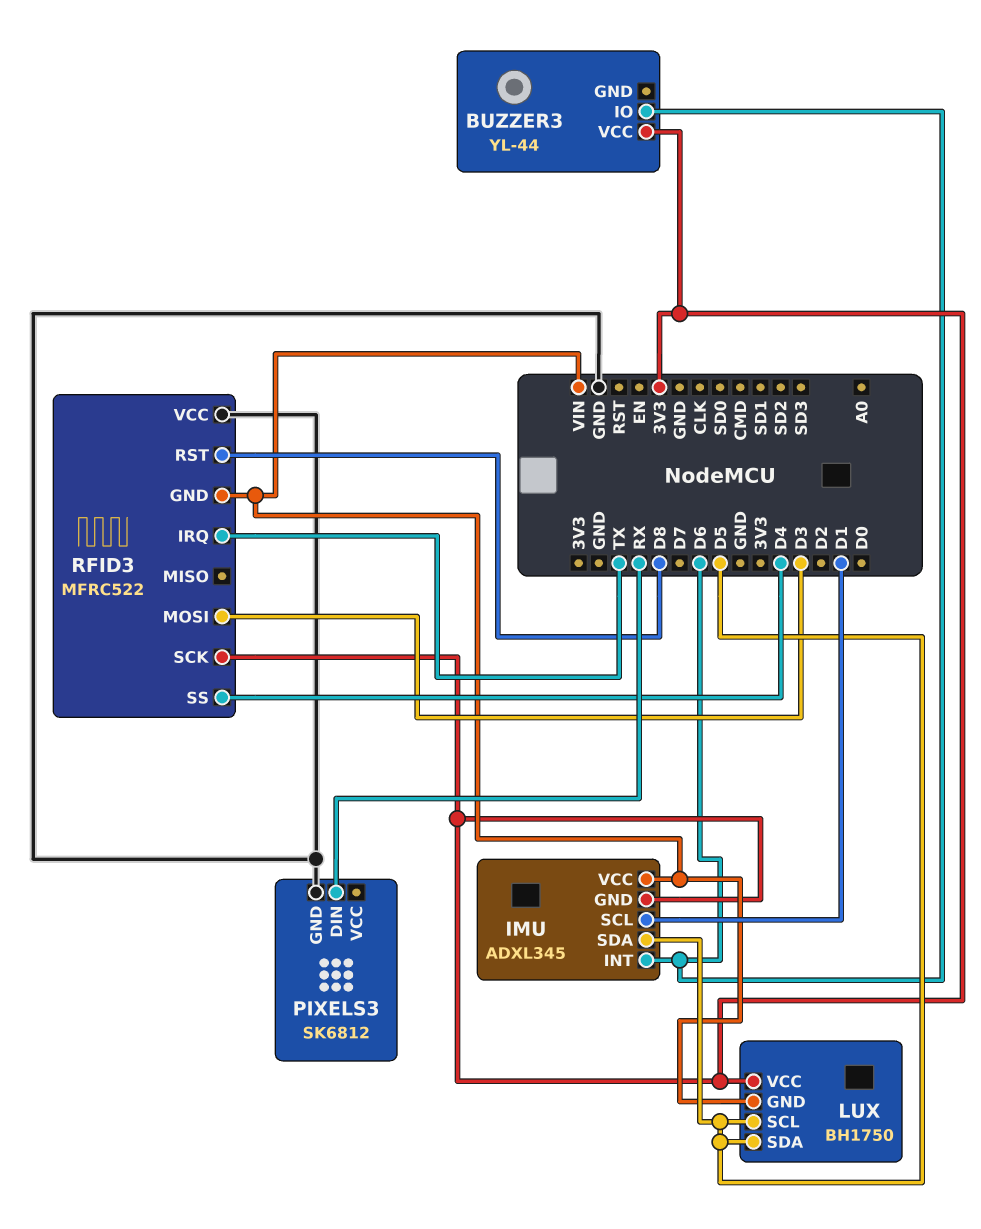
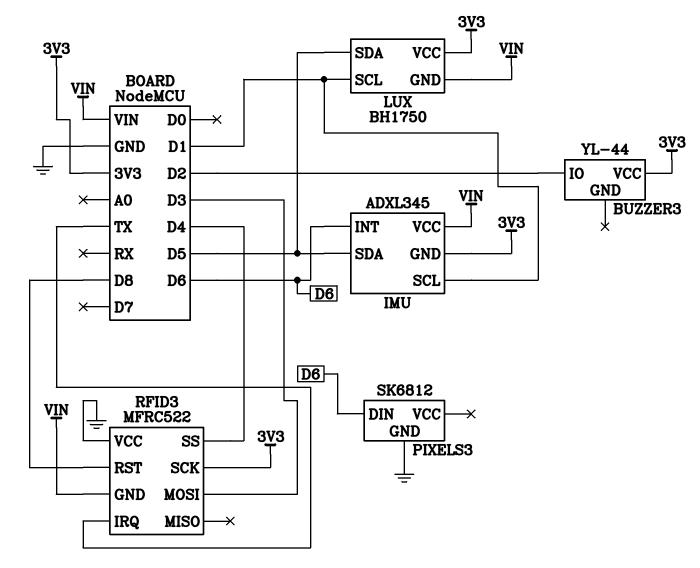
BUZZER3 pin IO: D6 -> D2
LUX pin SCL: D5 -> D1
PIXELS3 pin DIN: RX -> D6

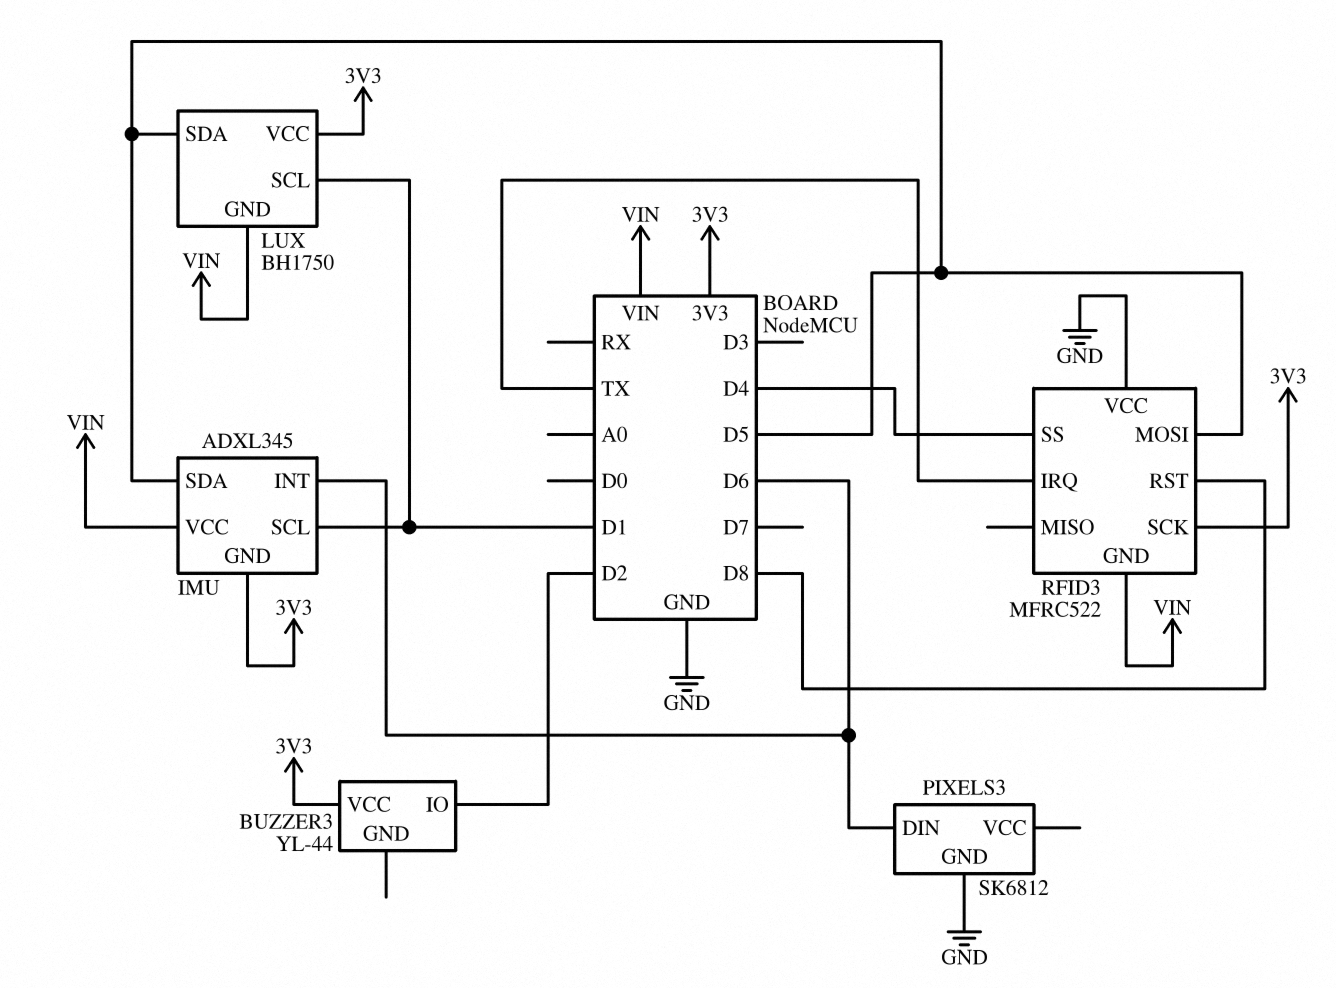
RFID3 pin MOSI: D3 -> D5

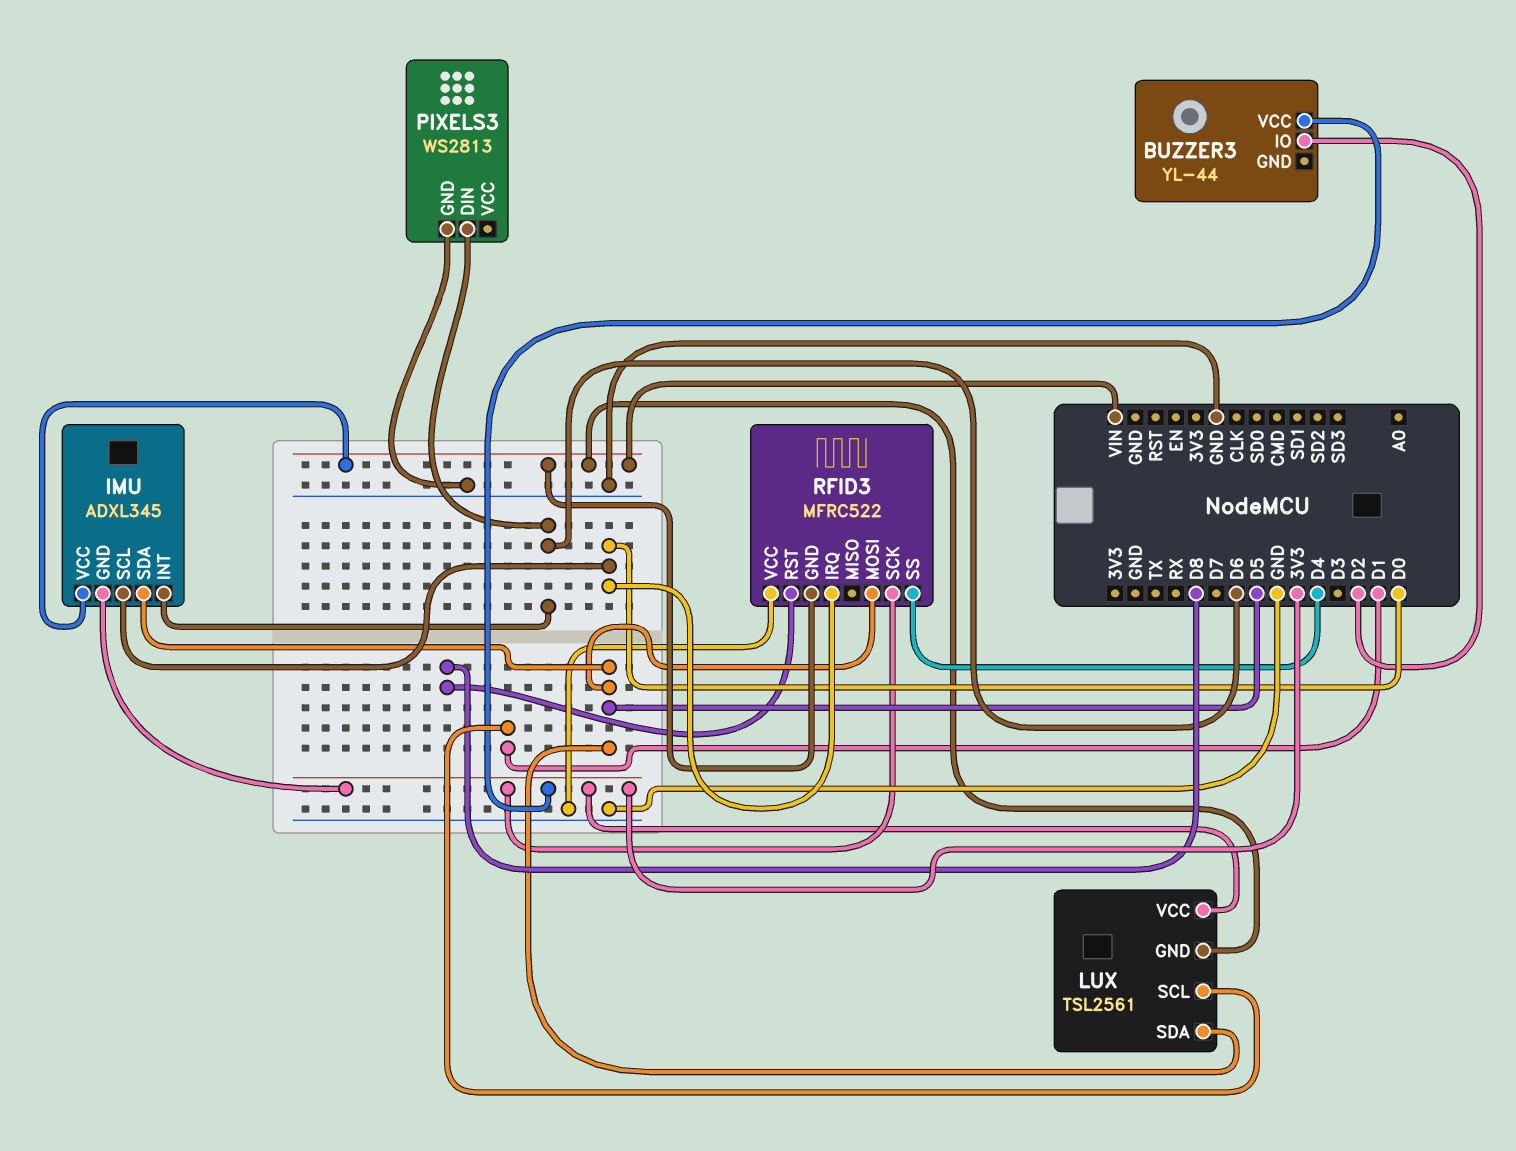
IMU pin SCL: D1 -> D0
LUX: BH1750 -> TSL2561
PIXELS3: SK6812 -> WS2813
RFID3 pin IRQ: TX -> D0

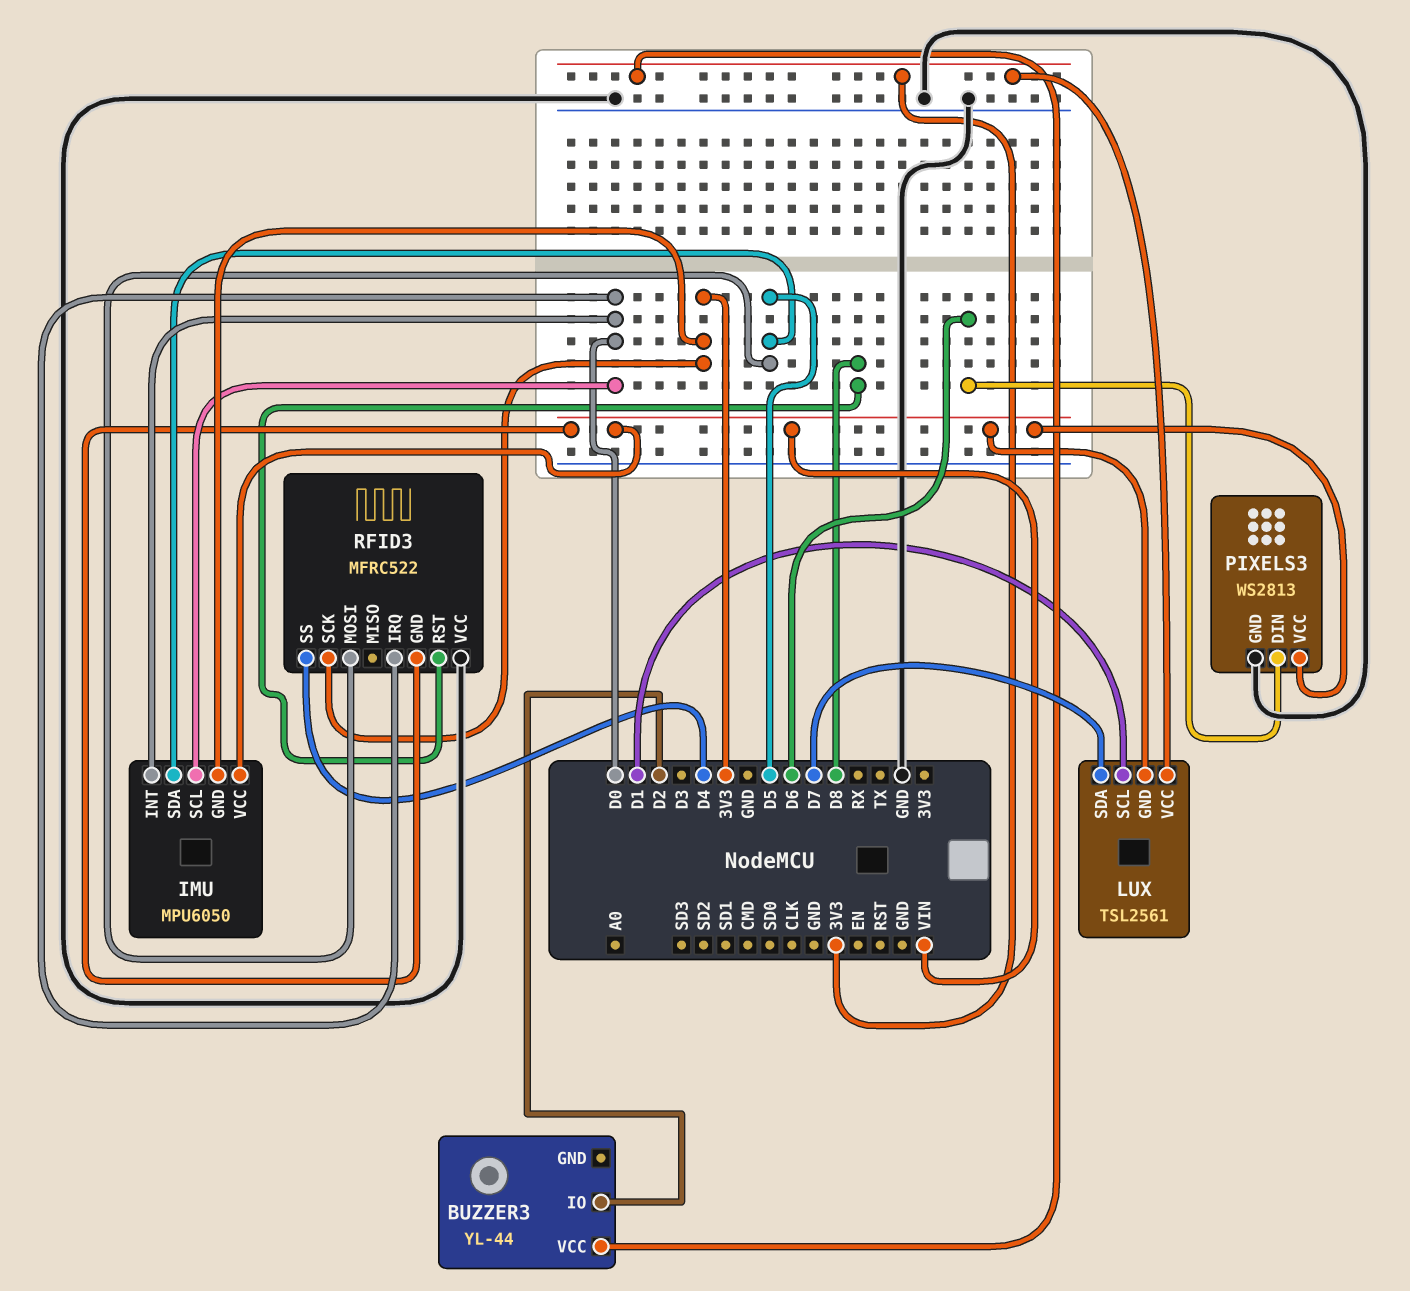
IMU: ADXL345 -> MPU6050
IMU pin INT: D6 -> D0
LUX pin SDA: D5 -> D7
PIXELS3 pin VCC: none -> VIN

